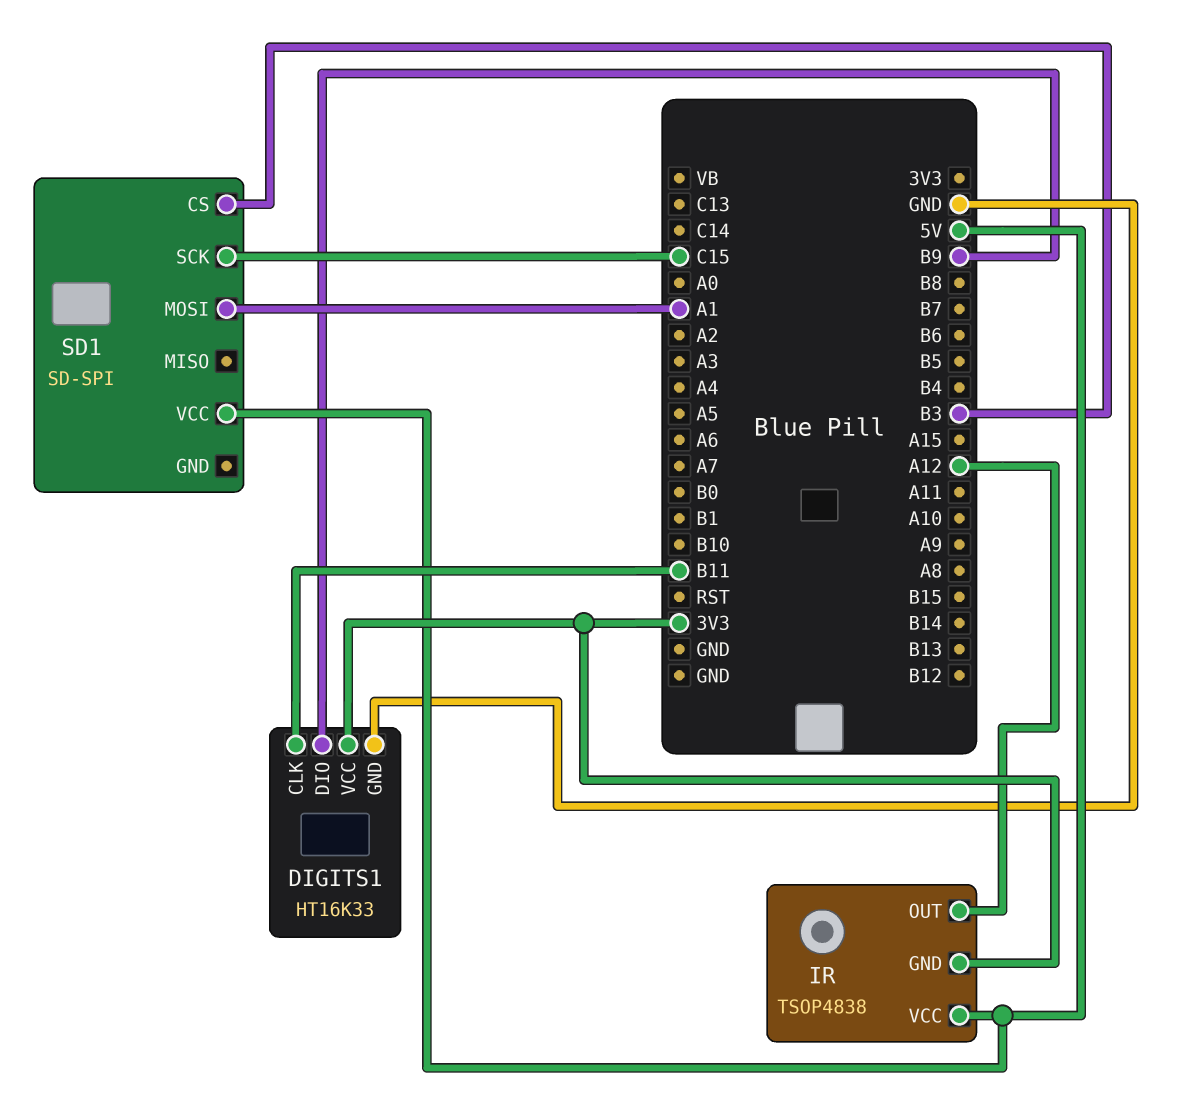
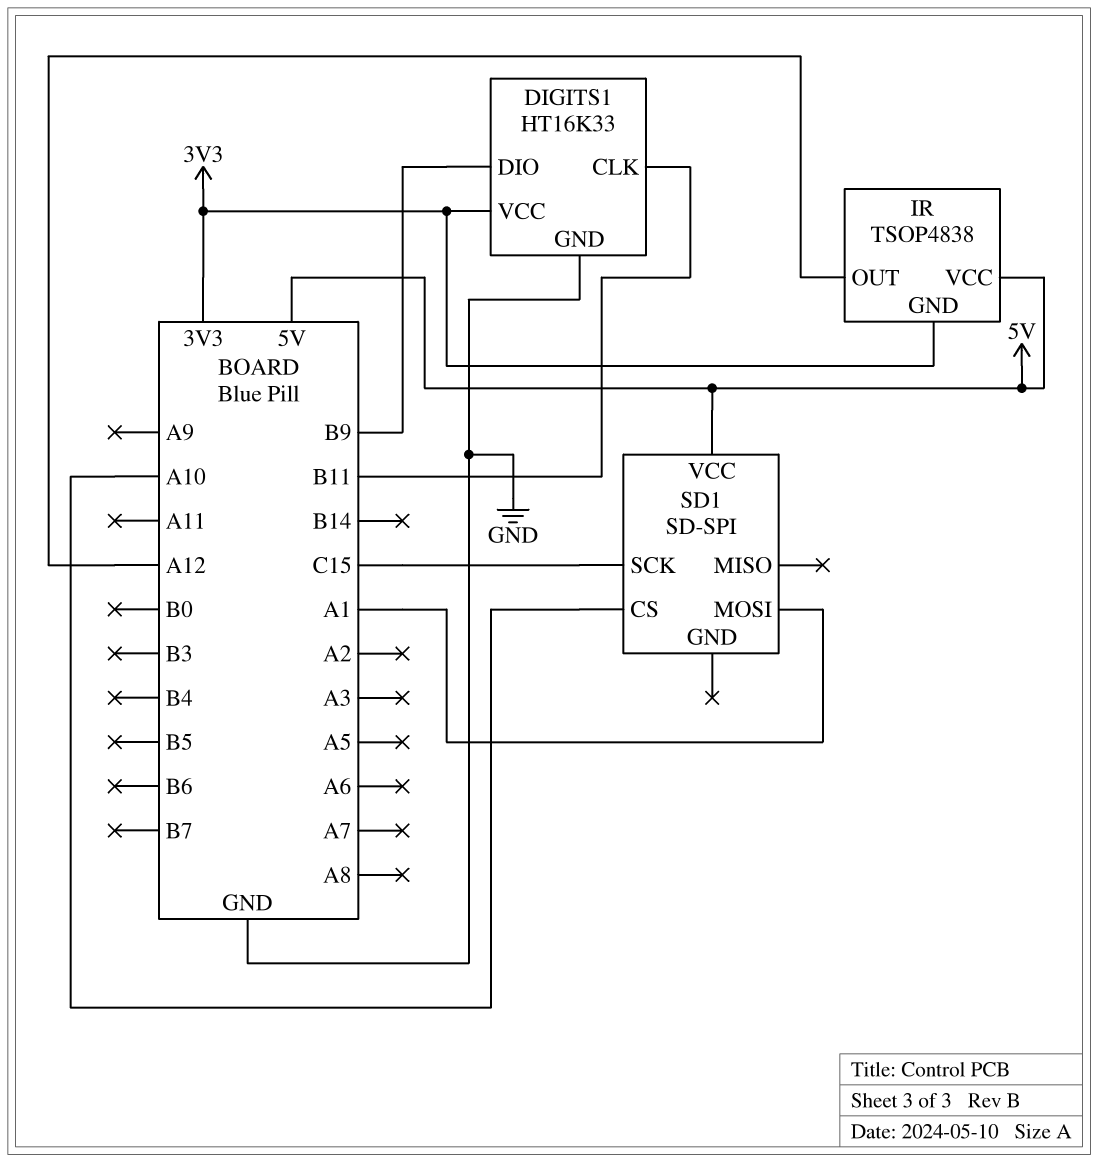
SD1 pin CS: B3 -> A10

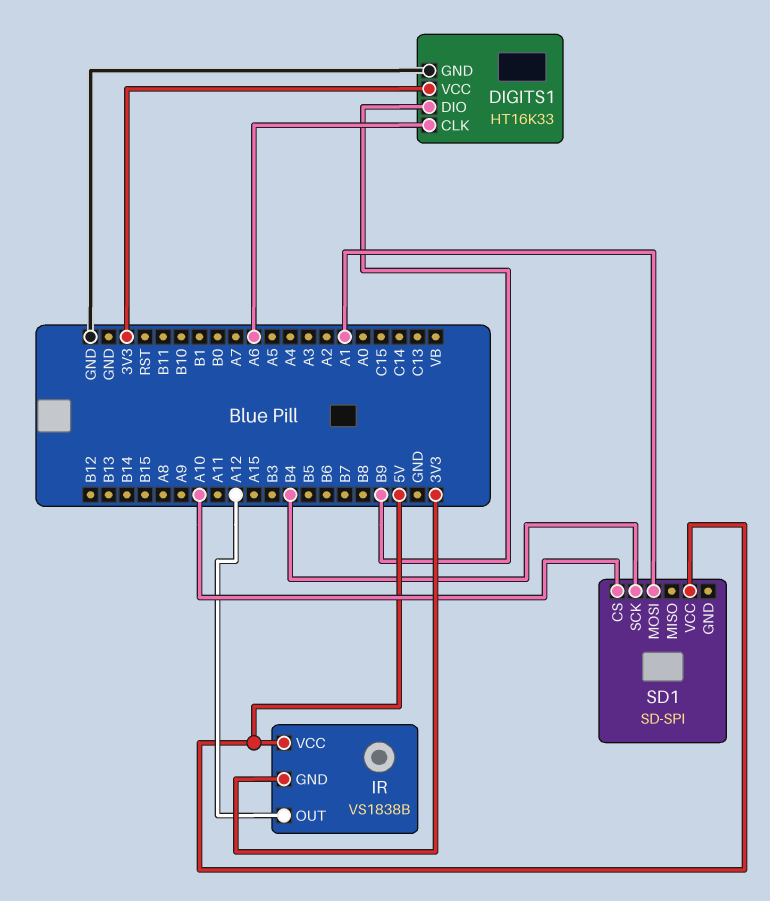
DIGITS1 pin CLK: B11 -> A6
IR: TSOP4838 -> VS1838B
SD1 pin SCK: C15 -> B4

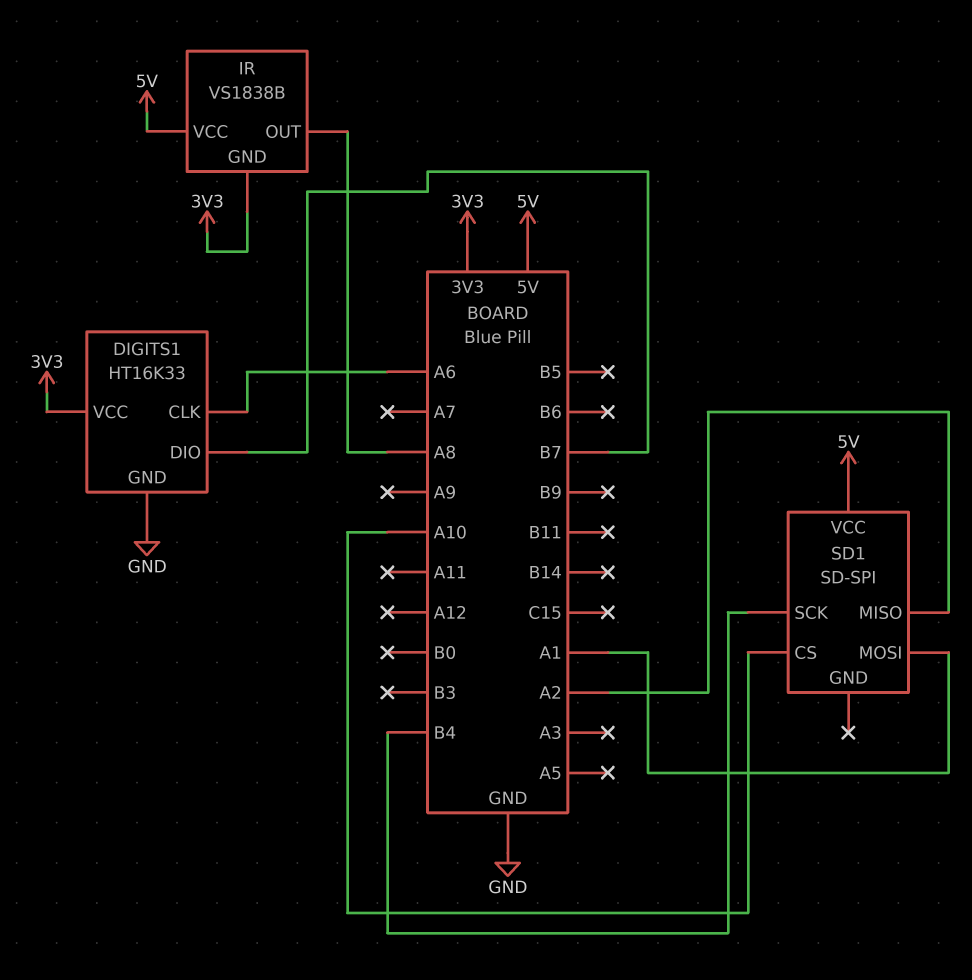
DIGITS1 pin DIO: B9 -> B7
IR pin OUT: A12 -> A8
SD1 pin MISO: none -> A2

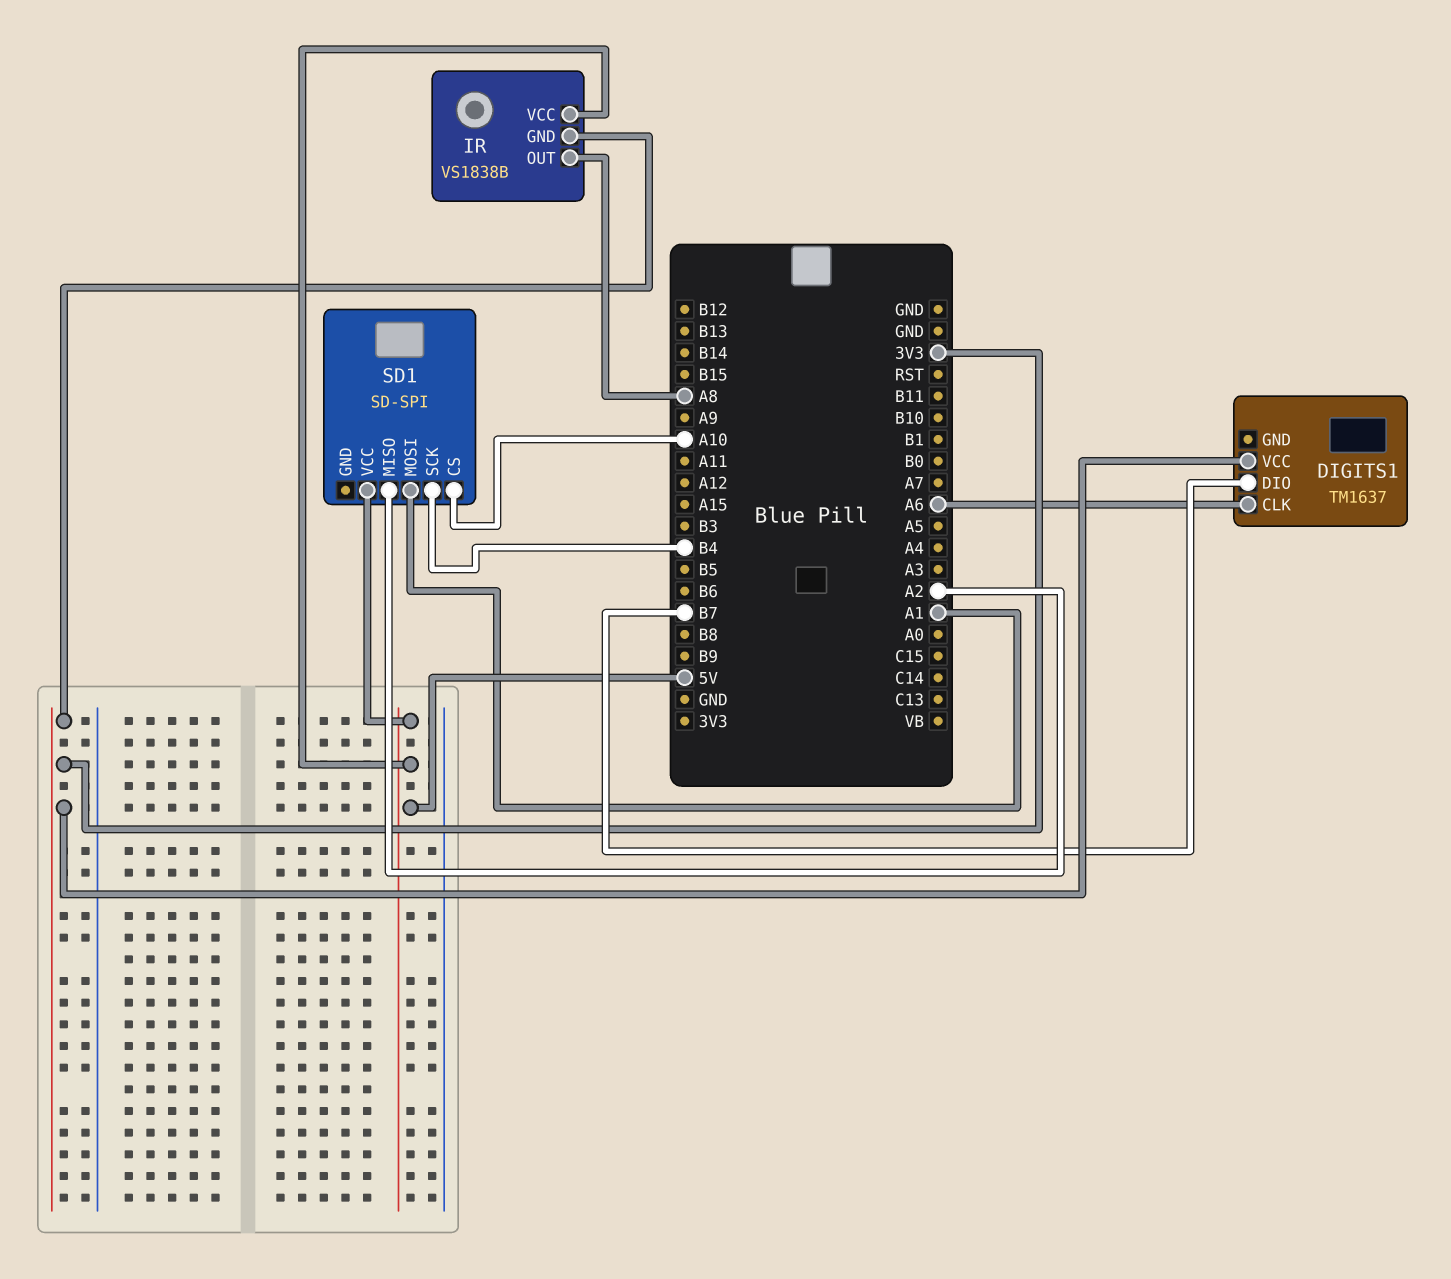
DIGITS1: HT16K33 -> TM1637
DIGITS1 pin GND: GND -> none

